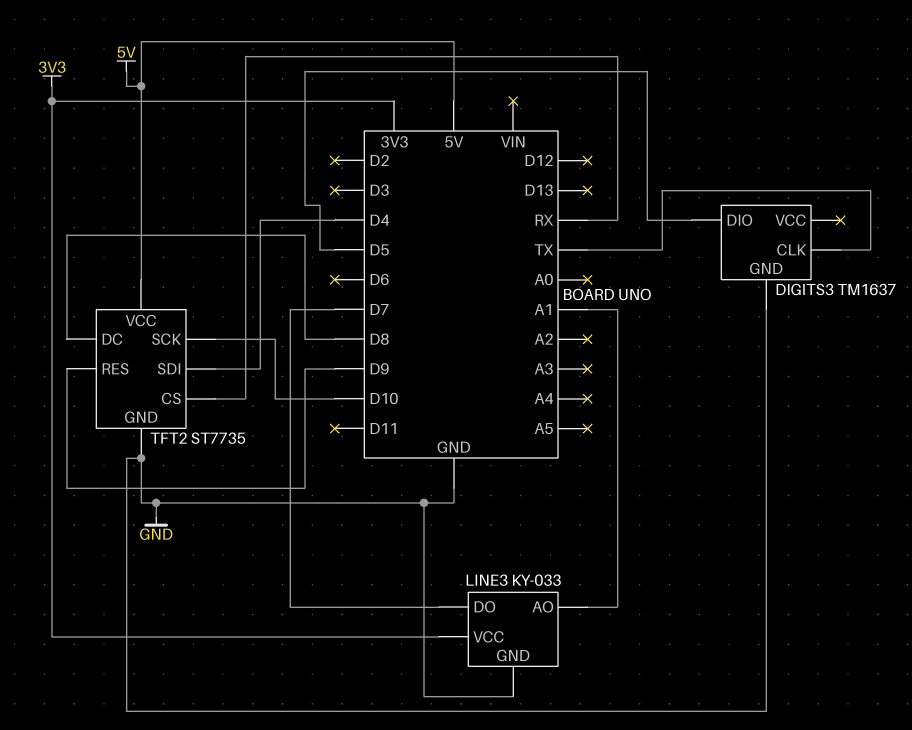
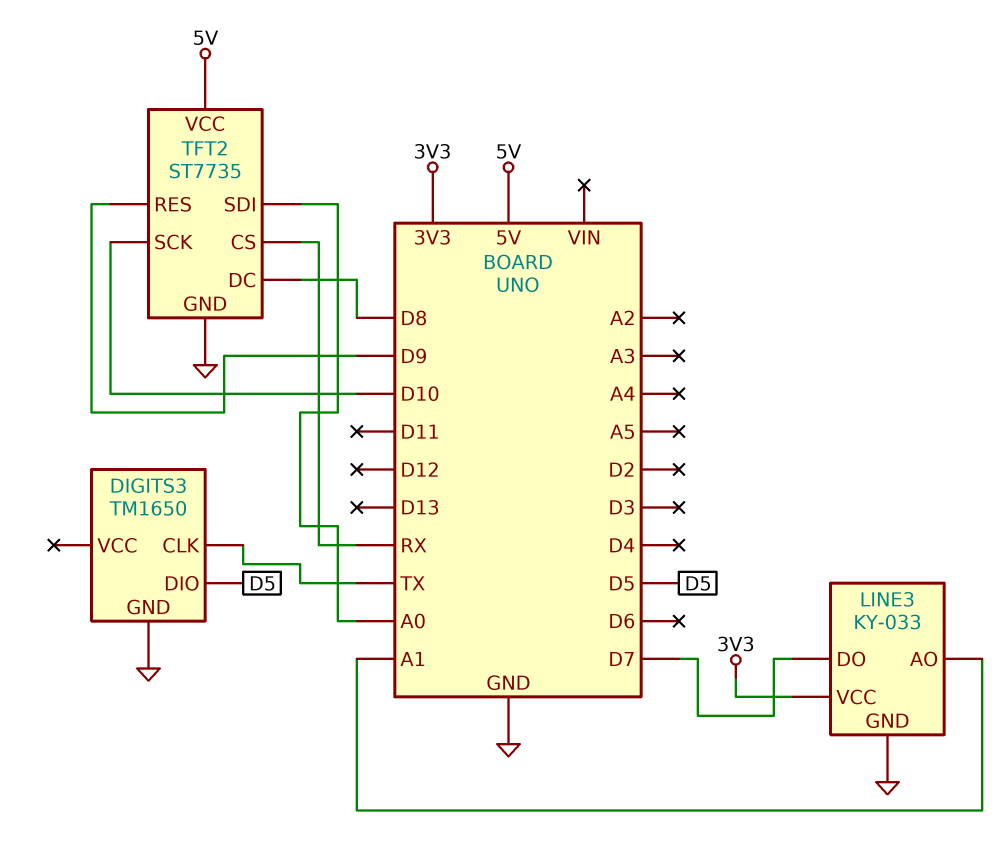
DIGITS3: TM1637 -> TM1650
TFT2 pin SDI: D4 -> A0

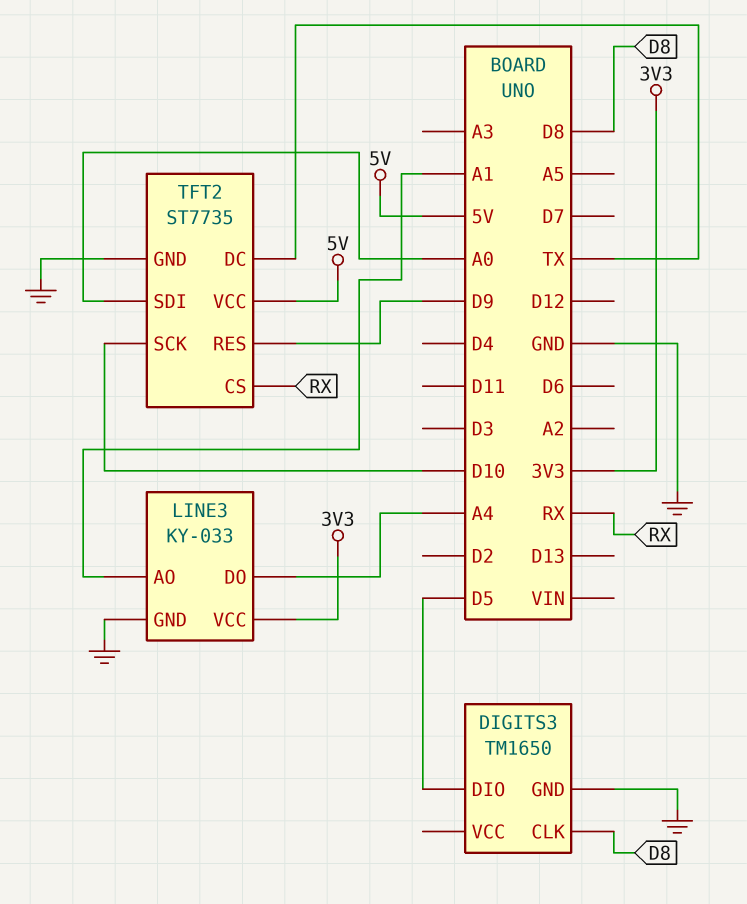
DIGITS3 pin CLK: TX -> D8
LINE3 pin DO: D7 -> A4
TFT2 pin DC: D8 -> TX

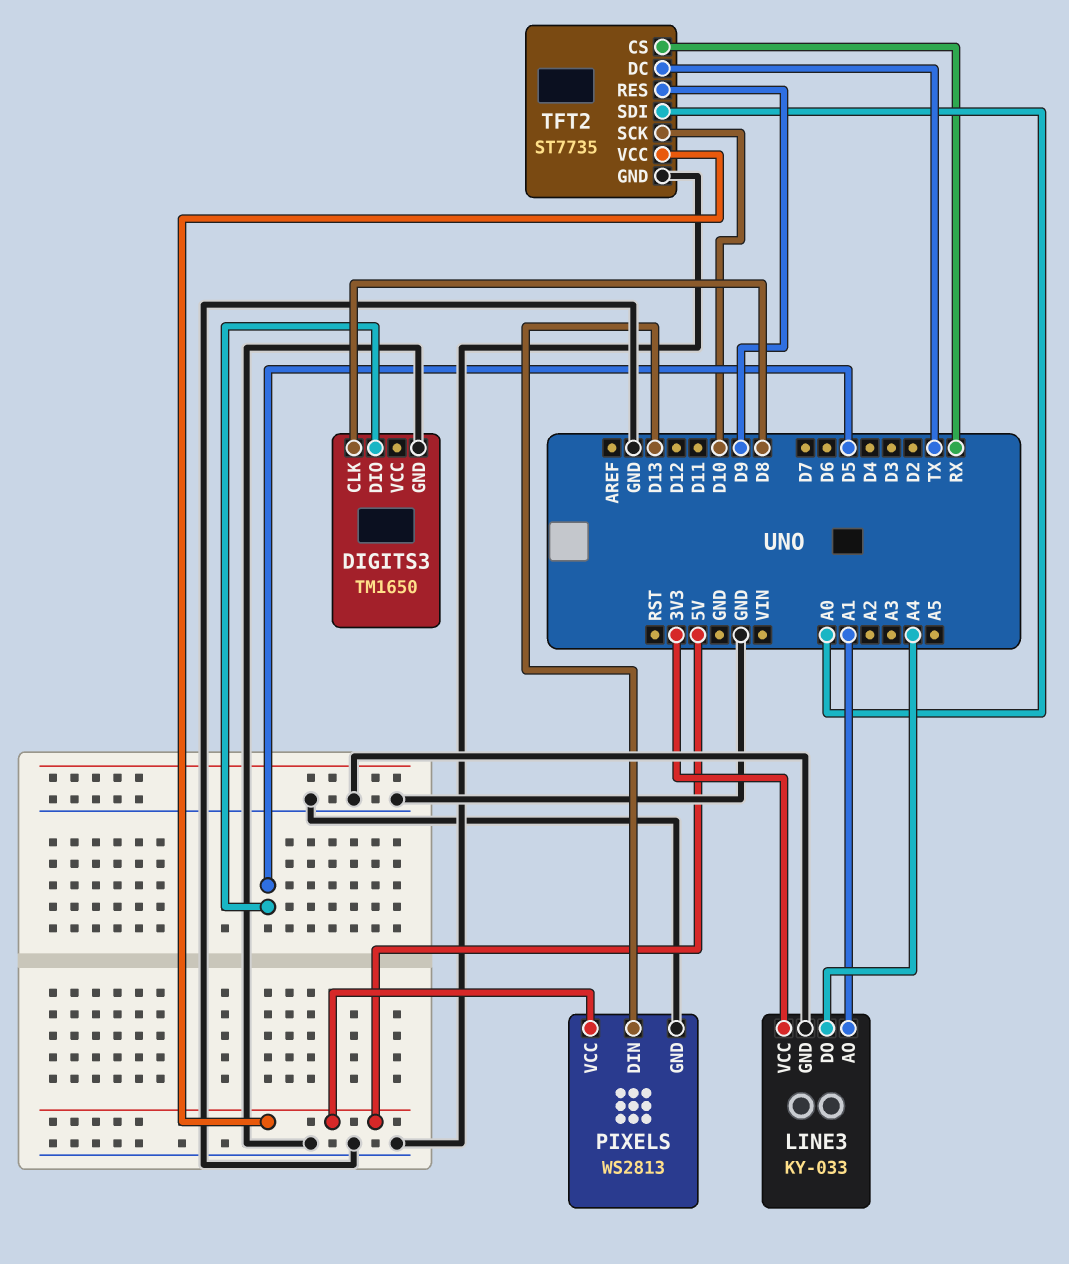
PIXELS: none -> WS2813
PIXELS pin DIN: none -> D13
PIXELS pin GND: none -> GND
PIXELS pin VCC: none -> 5V

